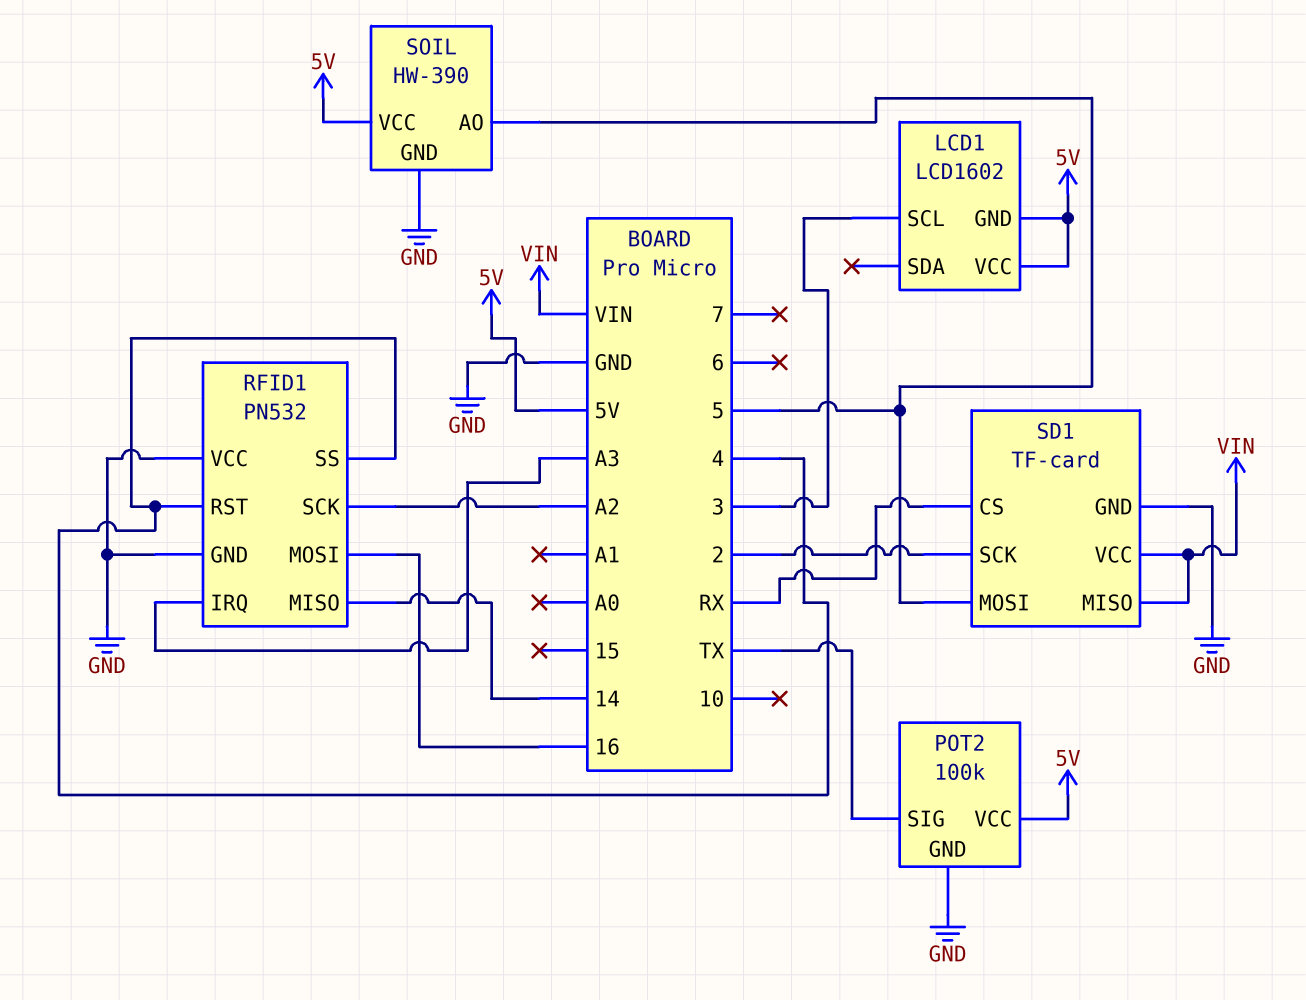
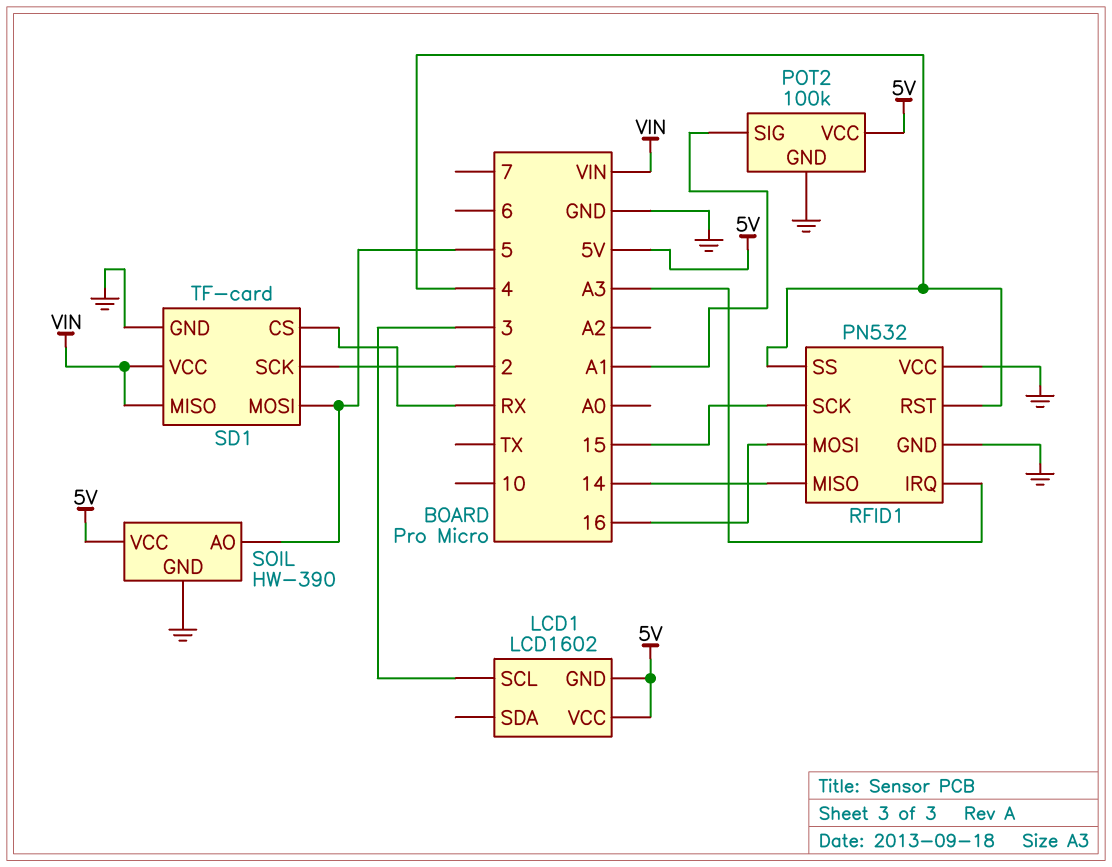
POT2 pin SIG: TX -> A1
RFID1 pin SCK: A2 -> 15

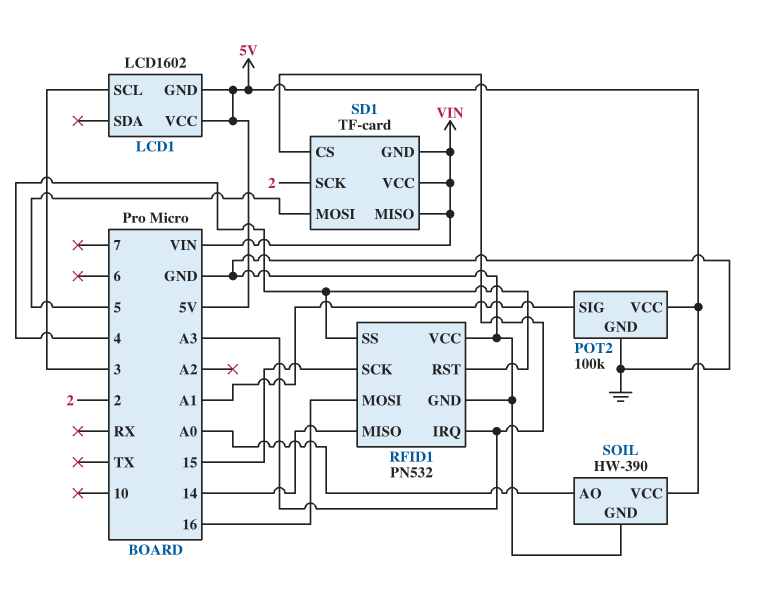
SD1 pin CS: RX -> A3
SD1 pin GND: GND -> VIN
SOIL pin AO: 5 -> A0

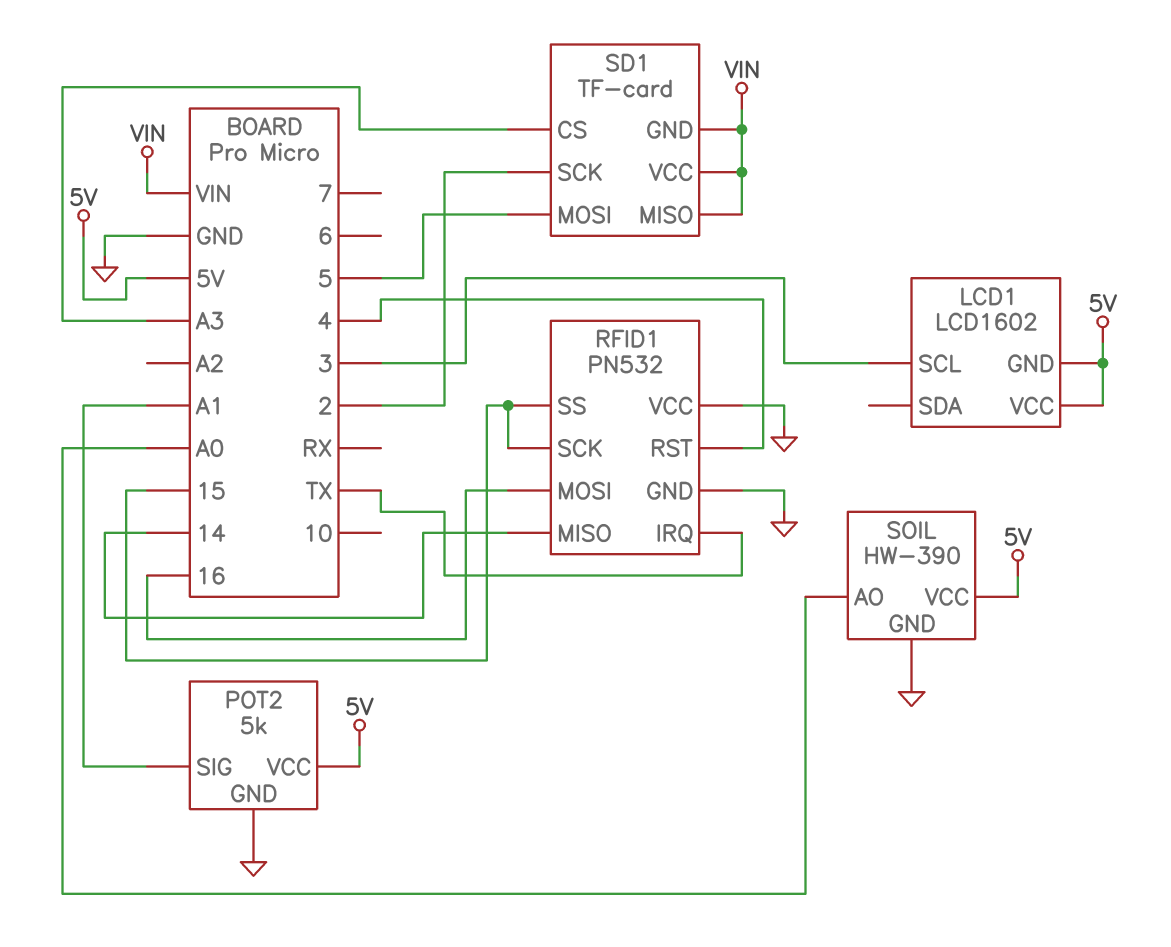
POT2: 100k -> 5k
RFID1 pin IRQ: A3 -> TX
RFID1 pin SS: 4 -> 15

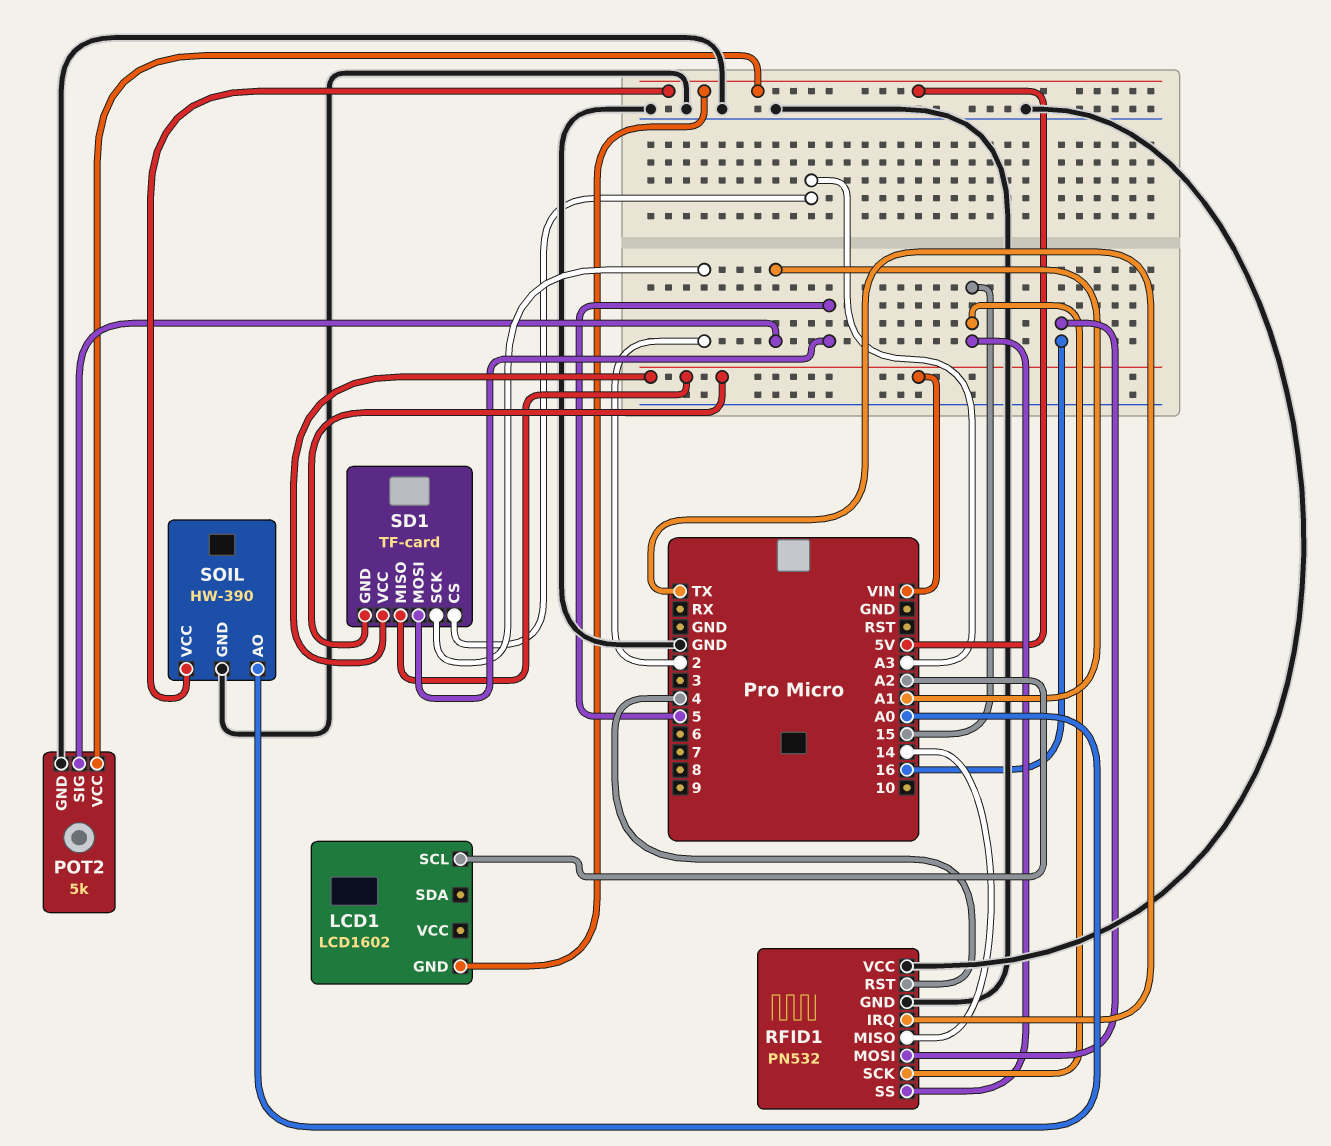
LCD1 pin SCL: 3 -> A2
LCD1 pin VCC: 5V -> none

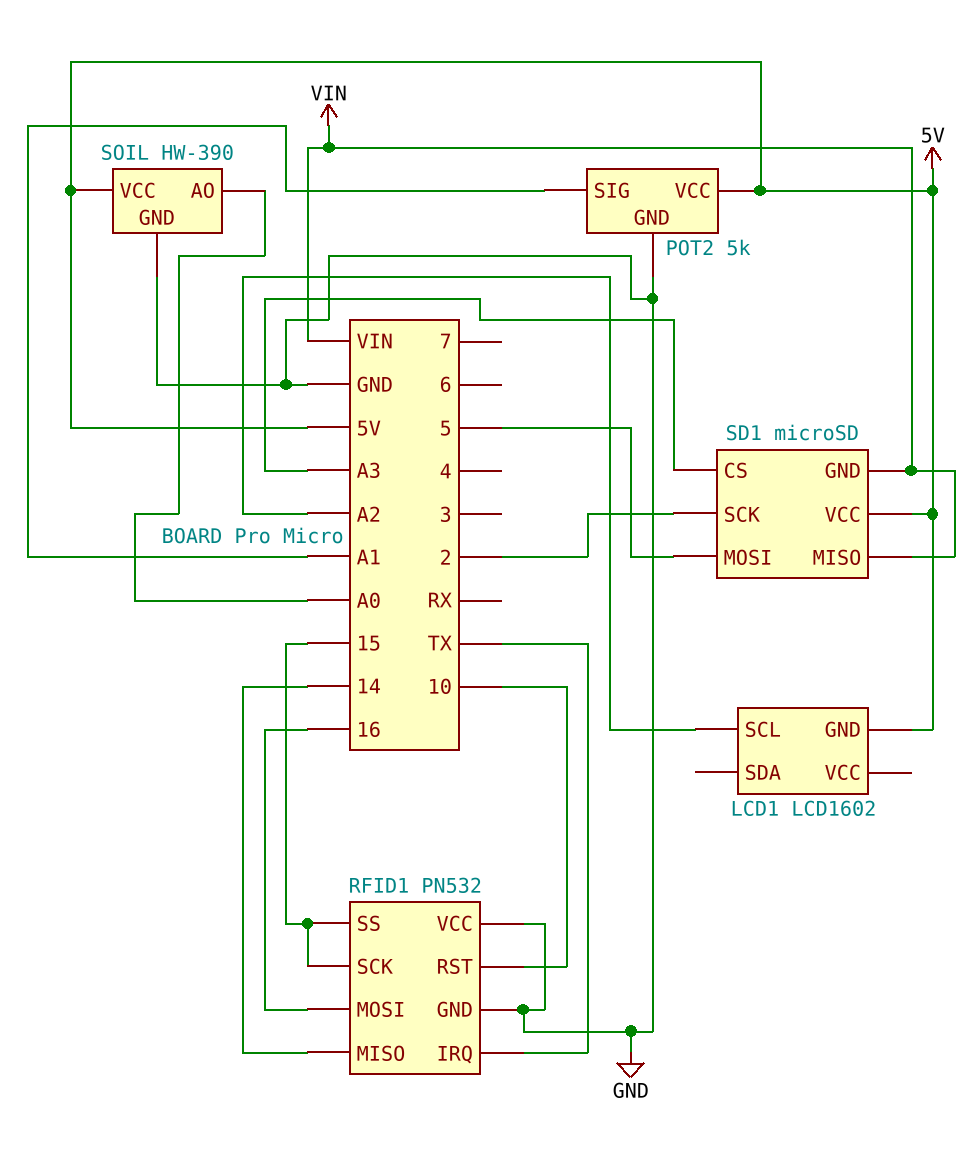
RFID1 pin RST: 4 -> 10
SD1: TF-card -> microSD
SD1 pin VCC: VIN -> 5V

